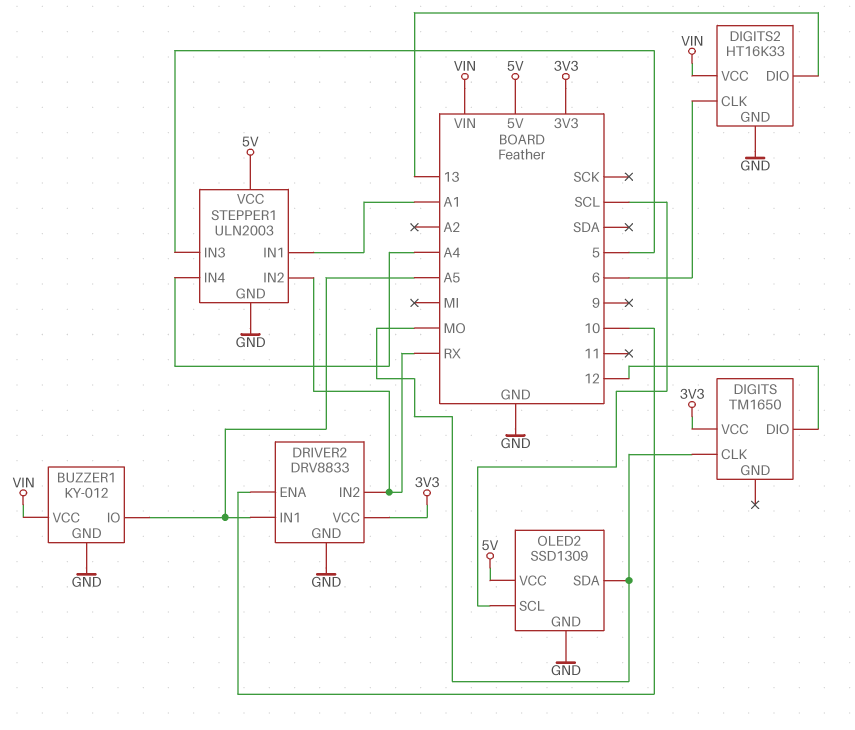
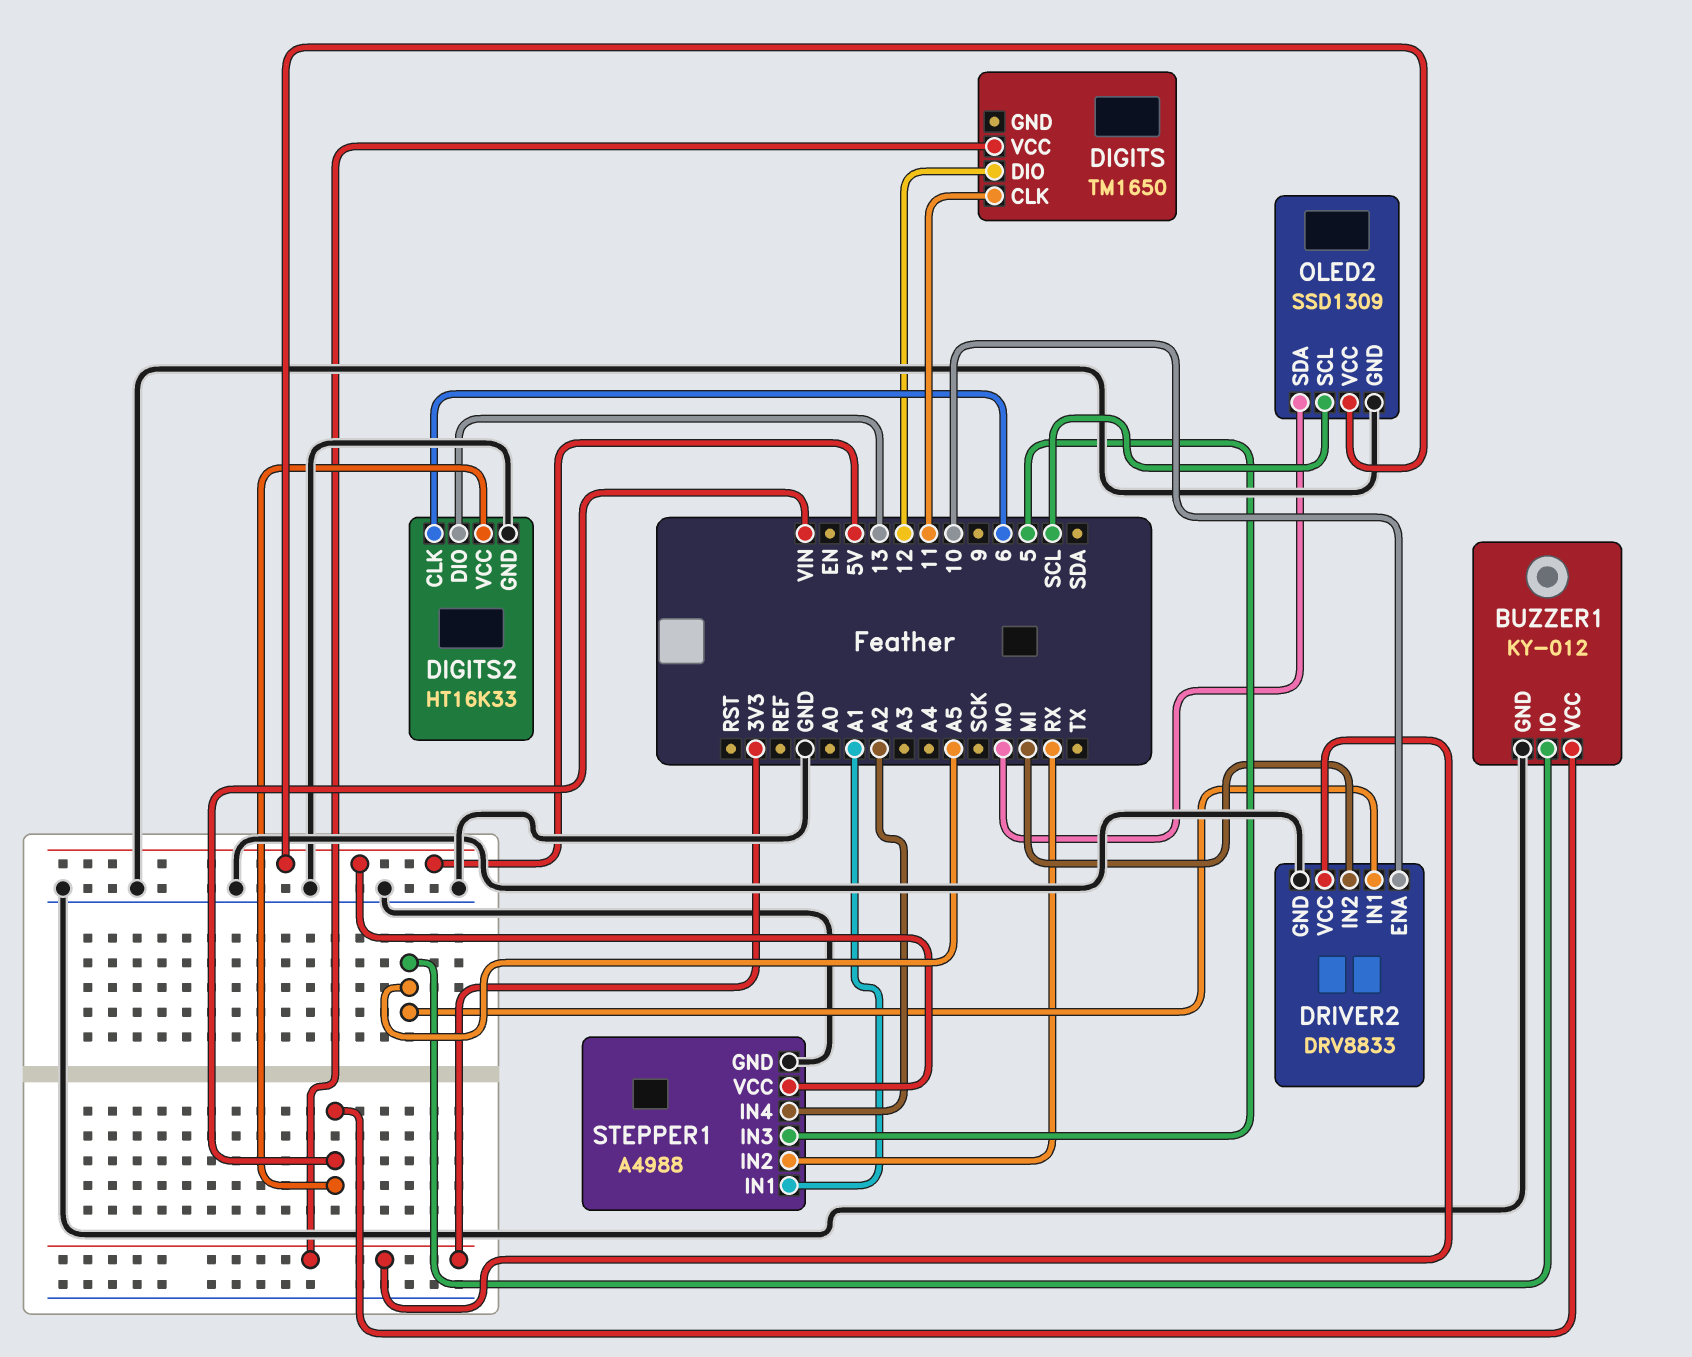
DIGITS pin CLK: MO -> 11
DRIVER2 pin IN2: RX -> MI
STEPPER1: ULN2003 -> A4988
STEPPER1 pin IN4: A4 -> A2

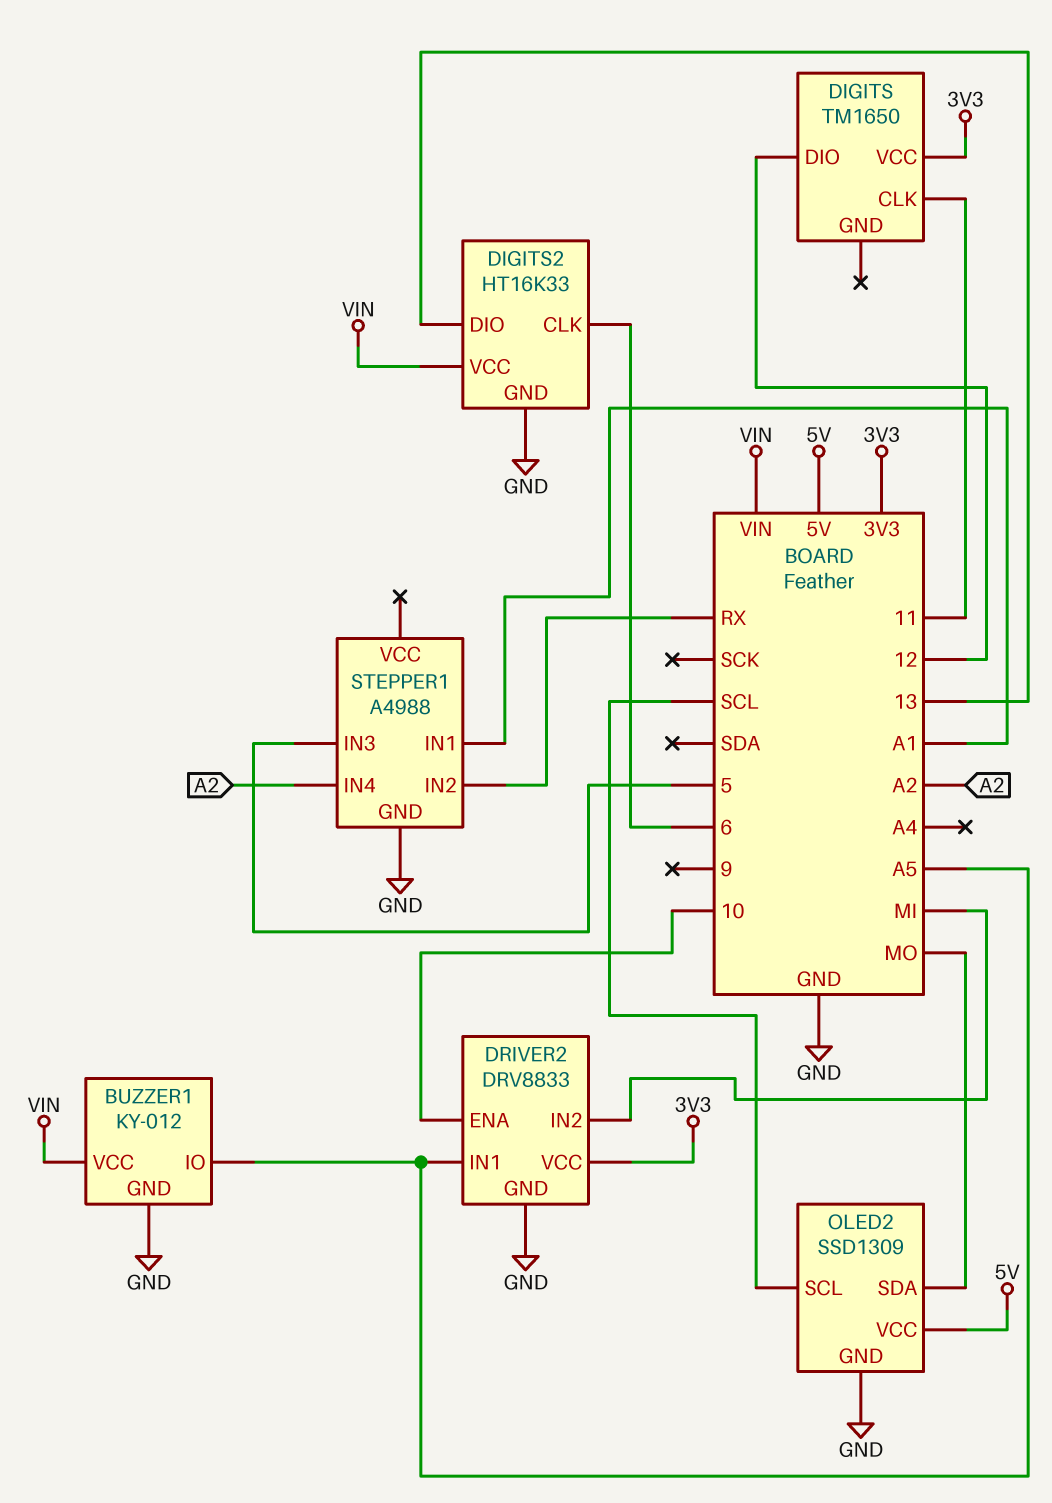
STEPPER1 pin VCC: 5V -> none

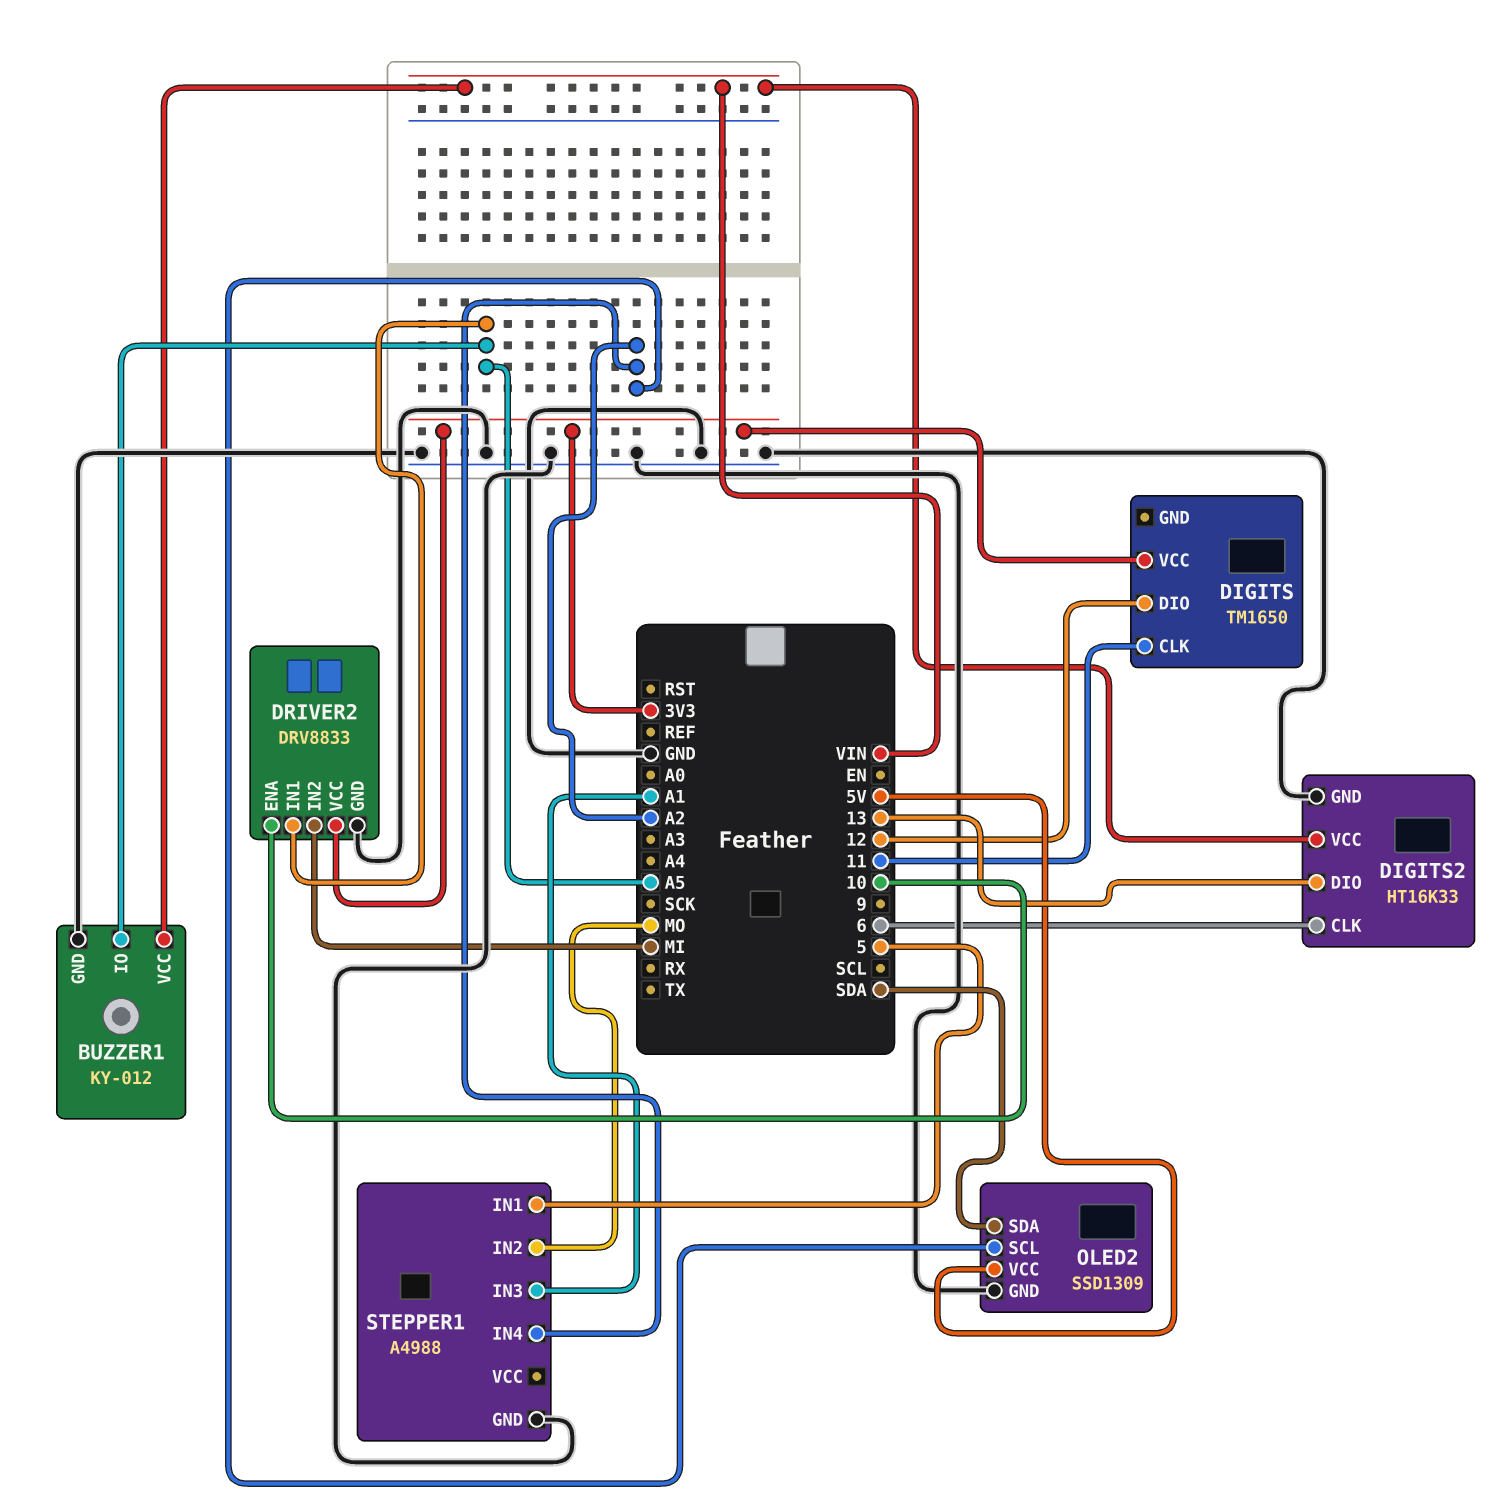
OLED2 pin SCL: SCL -> A2
OLED2 pin SDA: MO -> SDA
STEPPER1 pin IN1: A1 -> 5
STEPPER1 pin IN2: RX -> MO
STEPPER1 pin IN3: 5 -> A1

